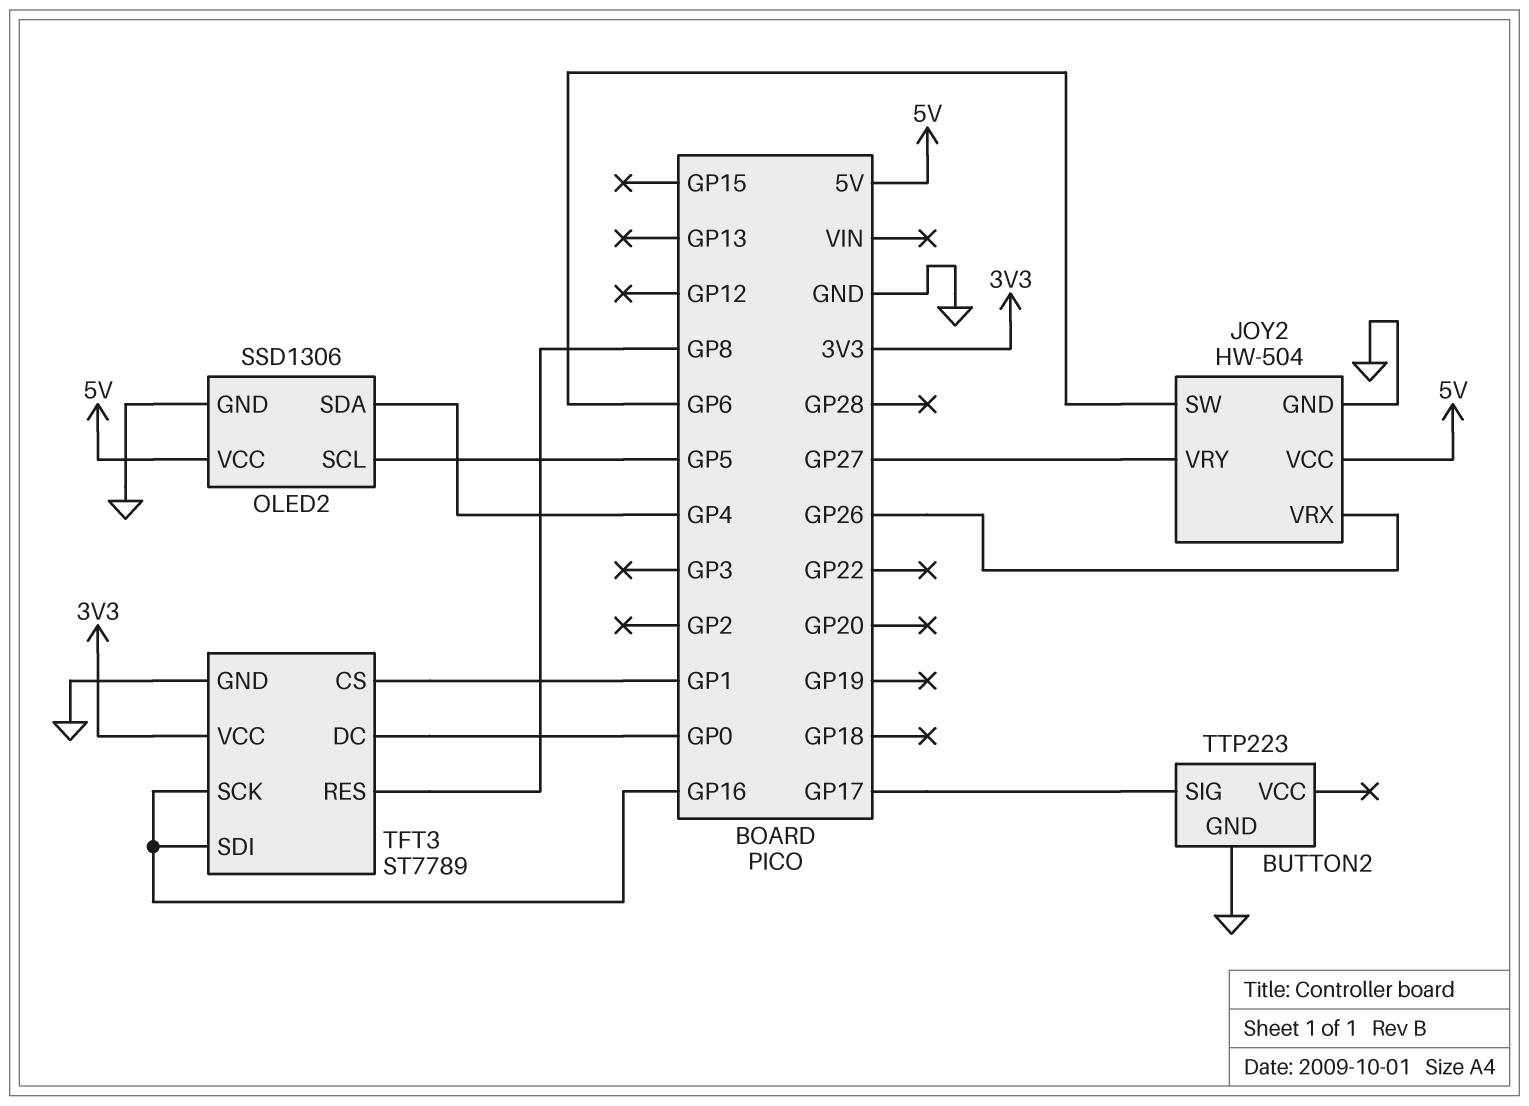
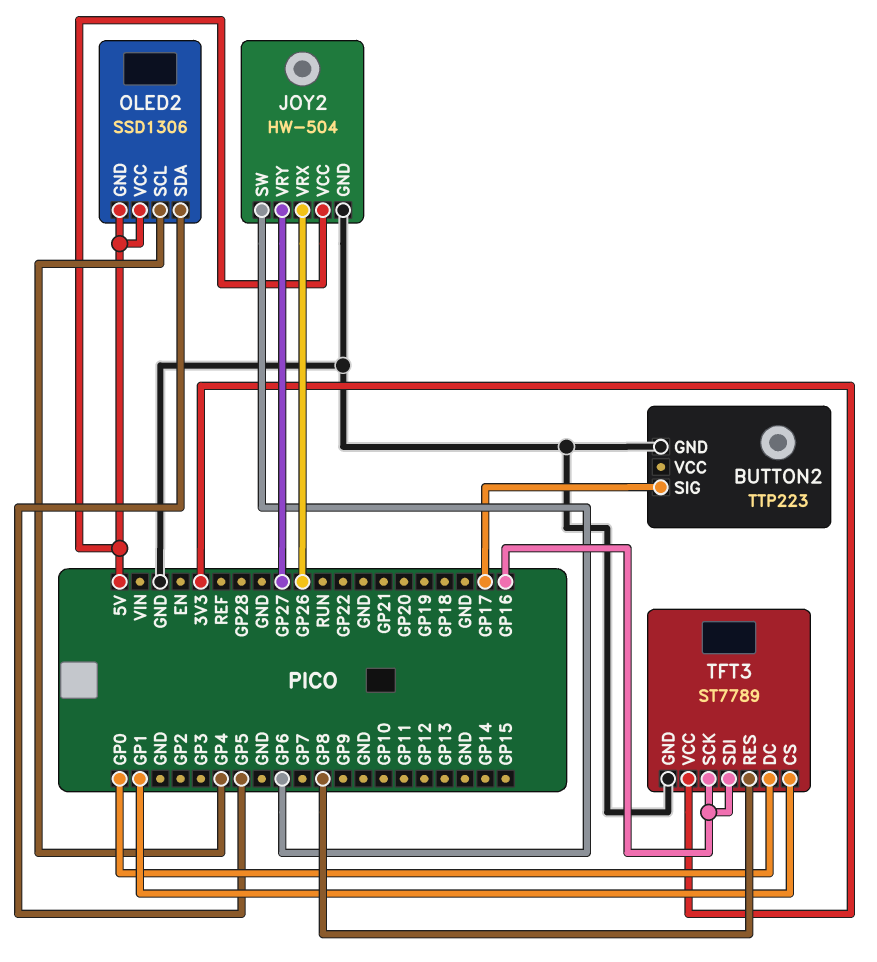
OLED2 pin GND: GND -> 5V
OLED2 pin SCL: GP5 -> GP4
OLED2 pin SDA: GP4 -> GP5

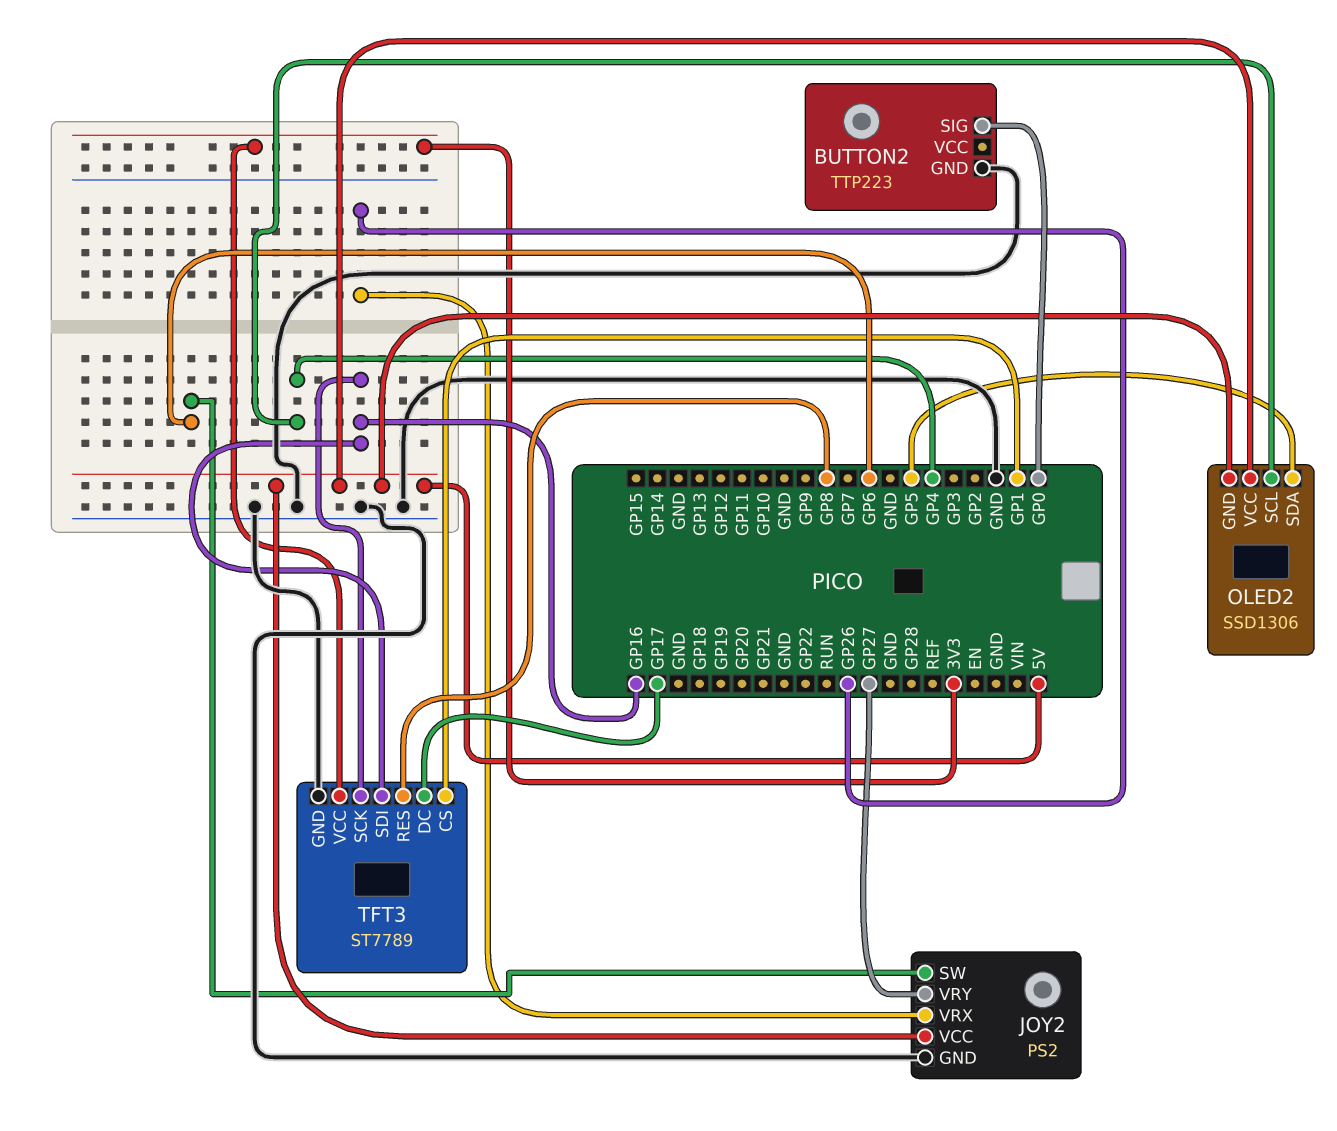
BUTTON2 pin SIG: GP17 -> GP0
JOY2: HW-504 -> PS2
TFT3 pin DC: GP0 -> GP17

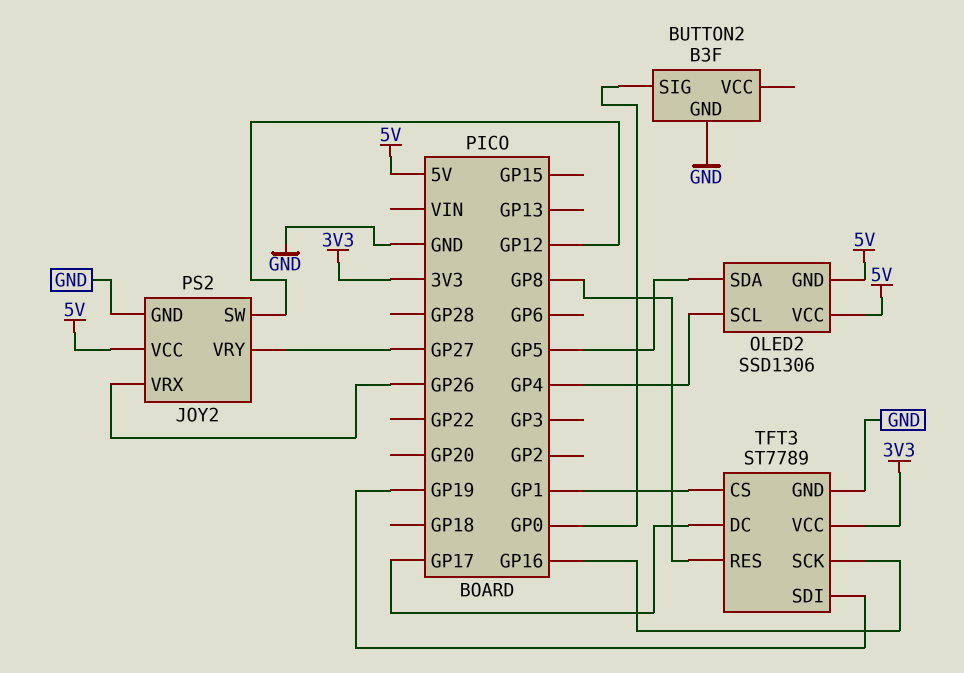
BUTTON2: TTP223 -> B3F
JOY2 pin SW: GP6 -> GP12
TFT3 pin SDI: GP16 -> GP19

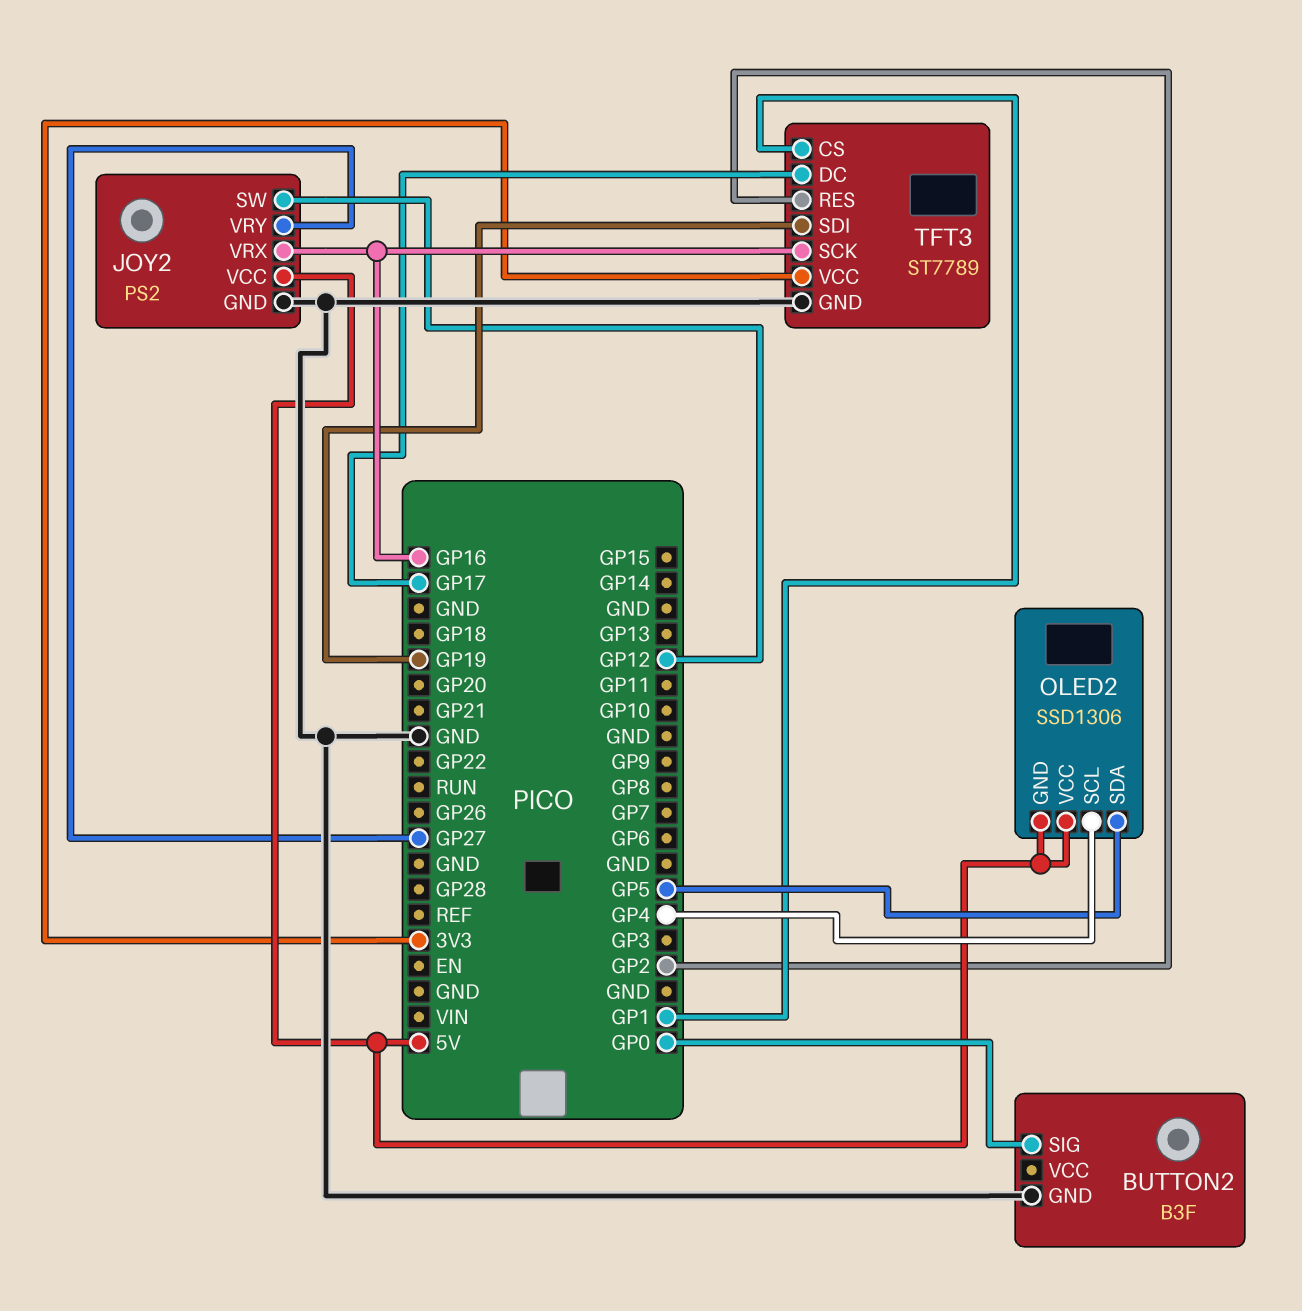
JOY2 pin VRX: GP26 -> GP16
TFT3 pin RES: GP8 -> GP2

